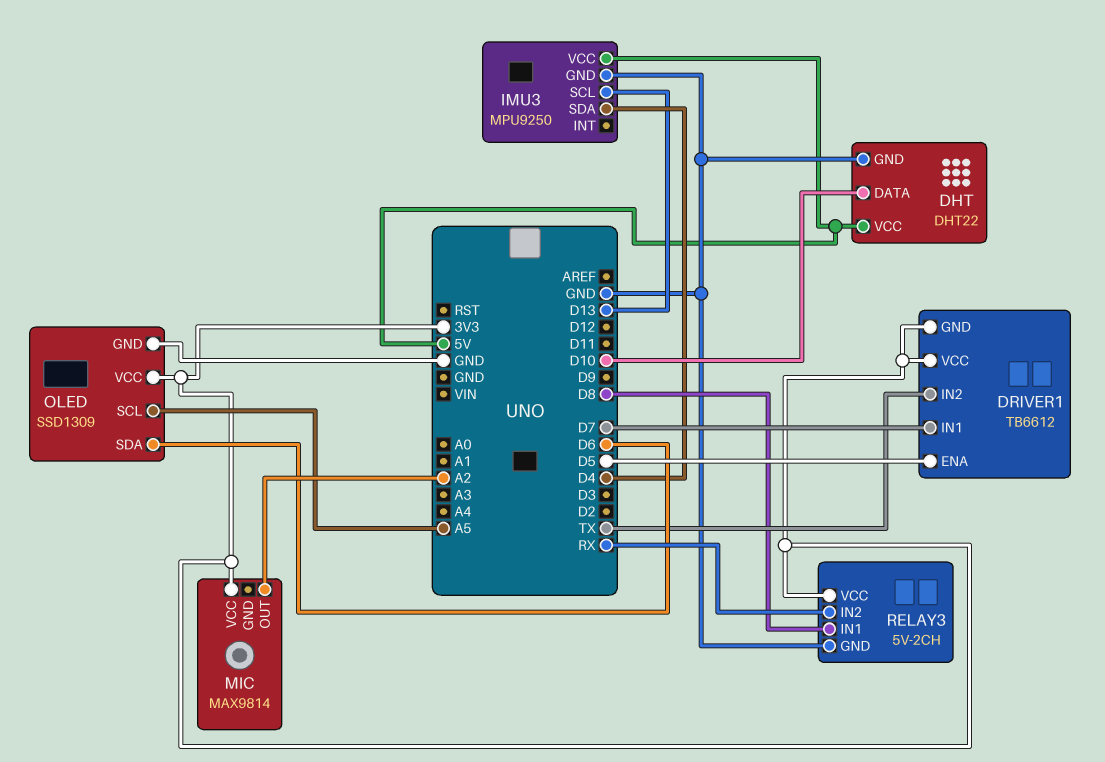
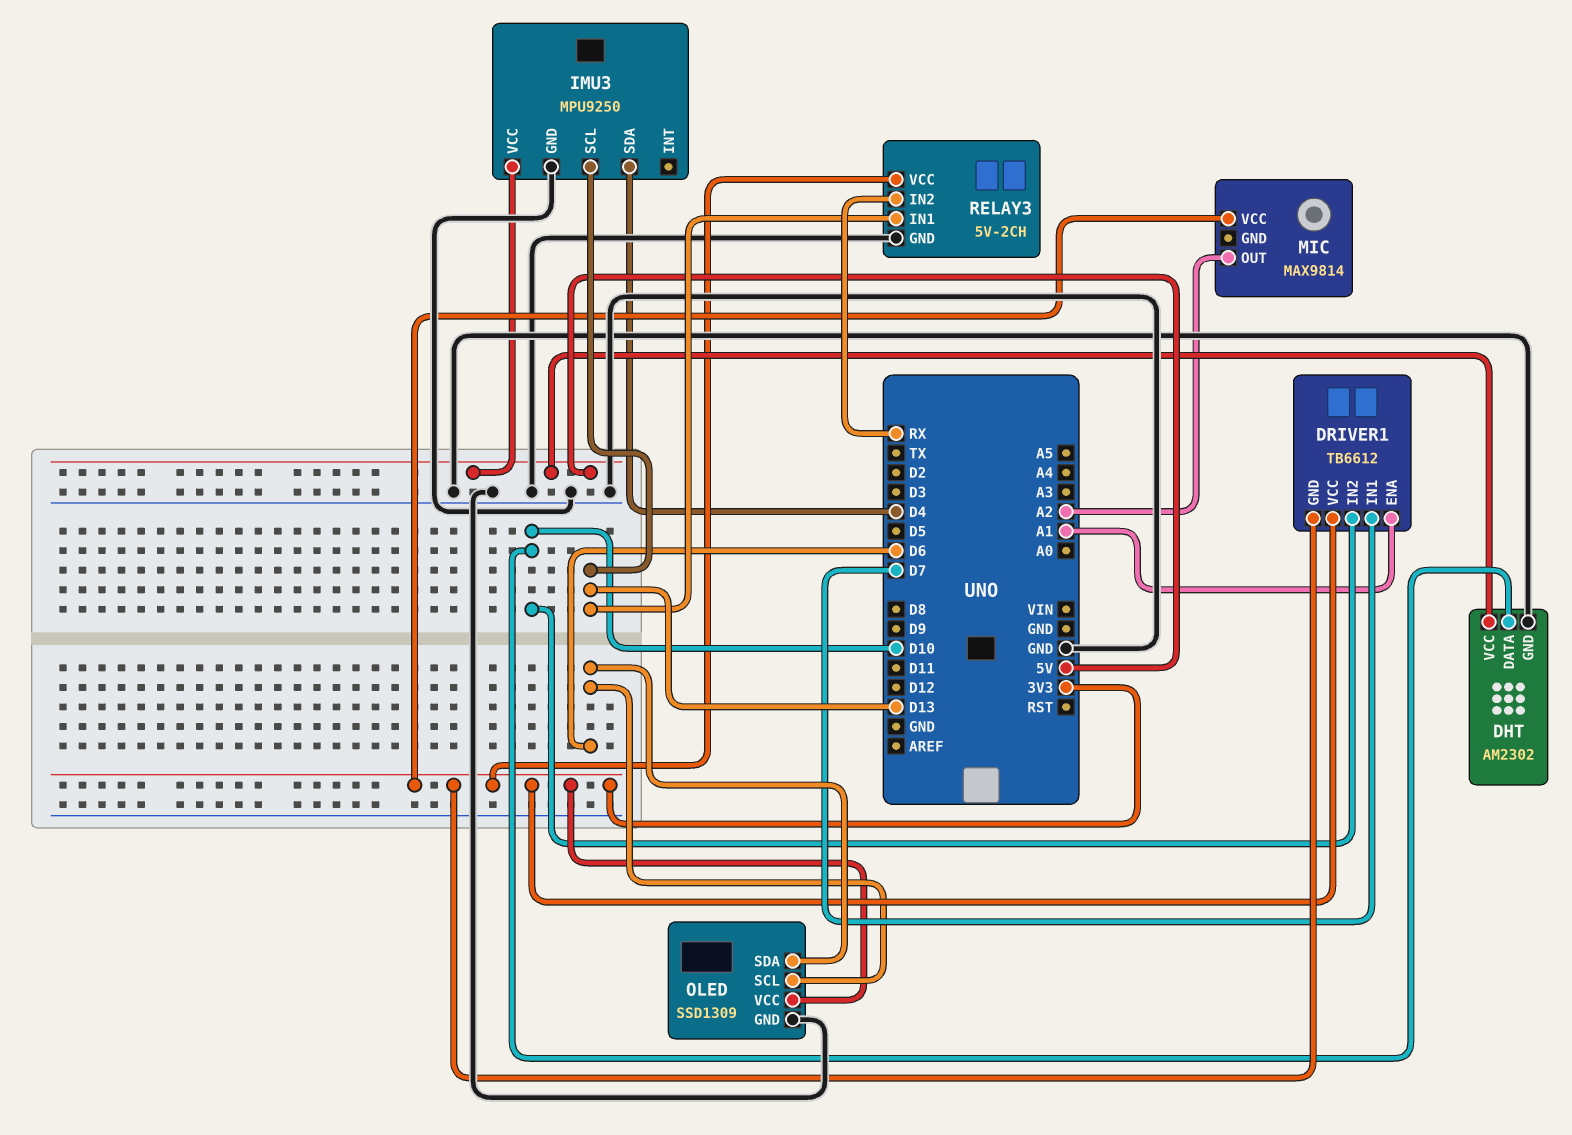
DHT: DHT22 -> AM2302
DRIVER1 pin ENA: D5 -> A1
DRIVER1 pin IN2: TX -> D10
OLED pin SCL: A5 -> D6
RELAY3 pin IN1: D8 -> D13

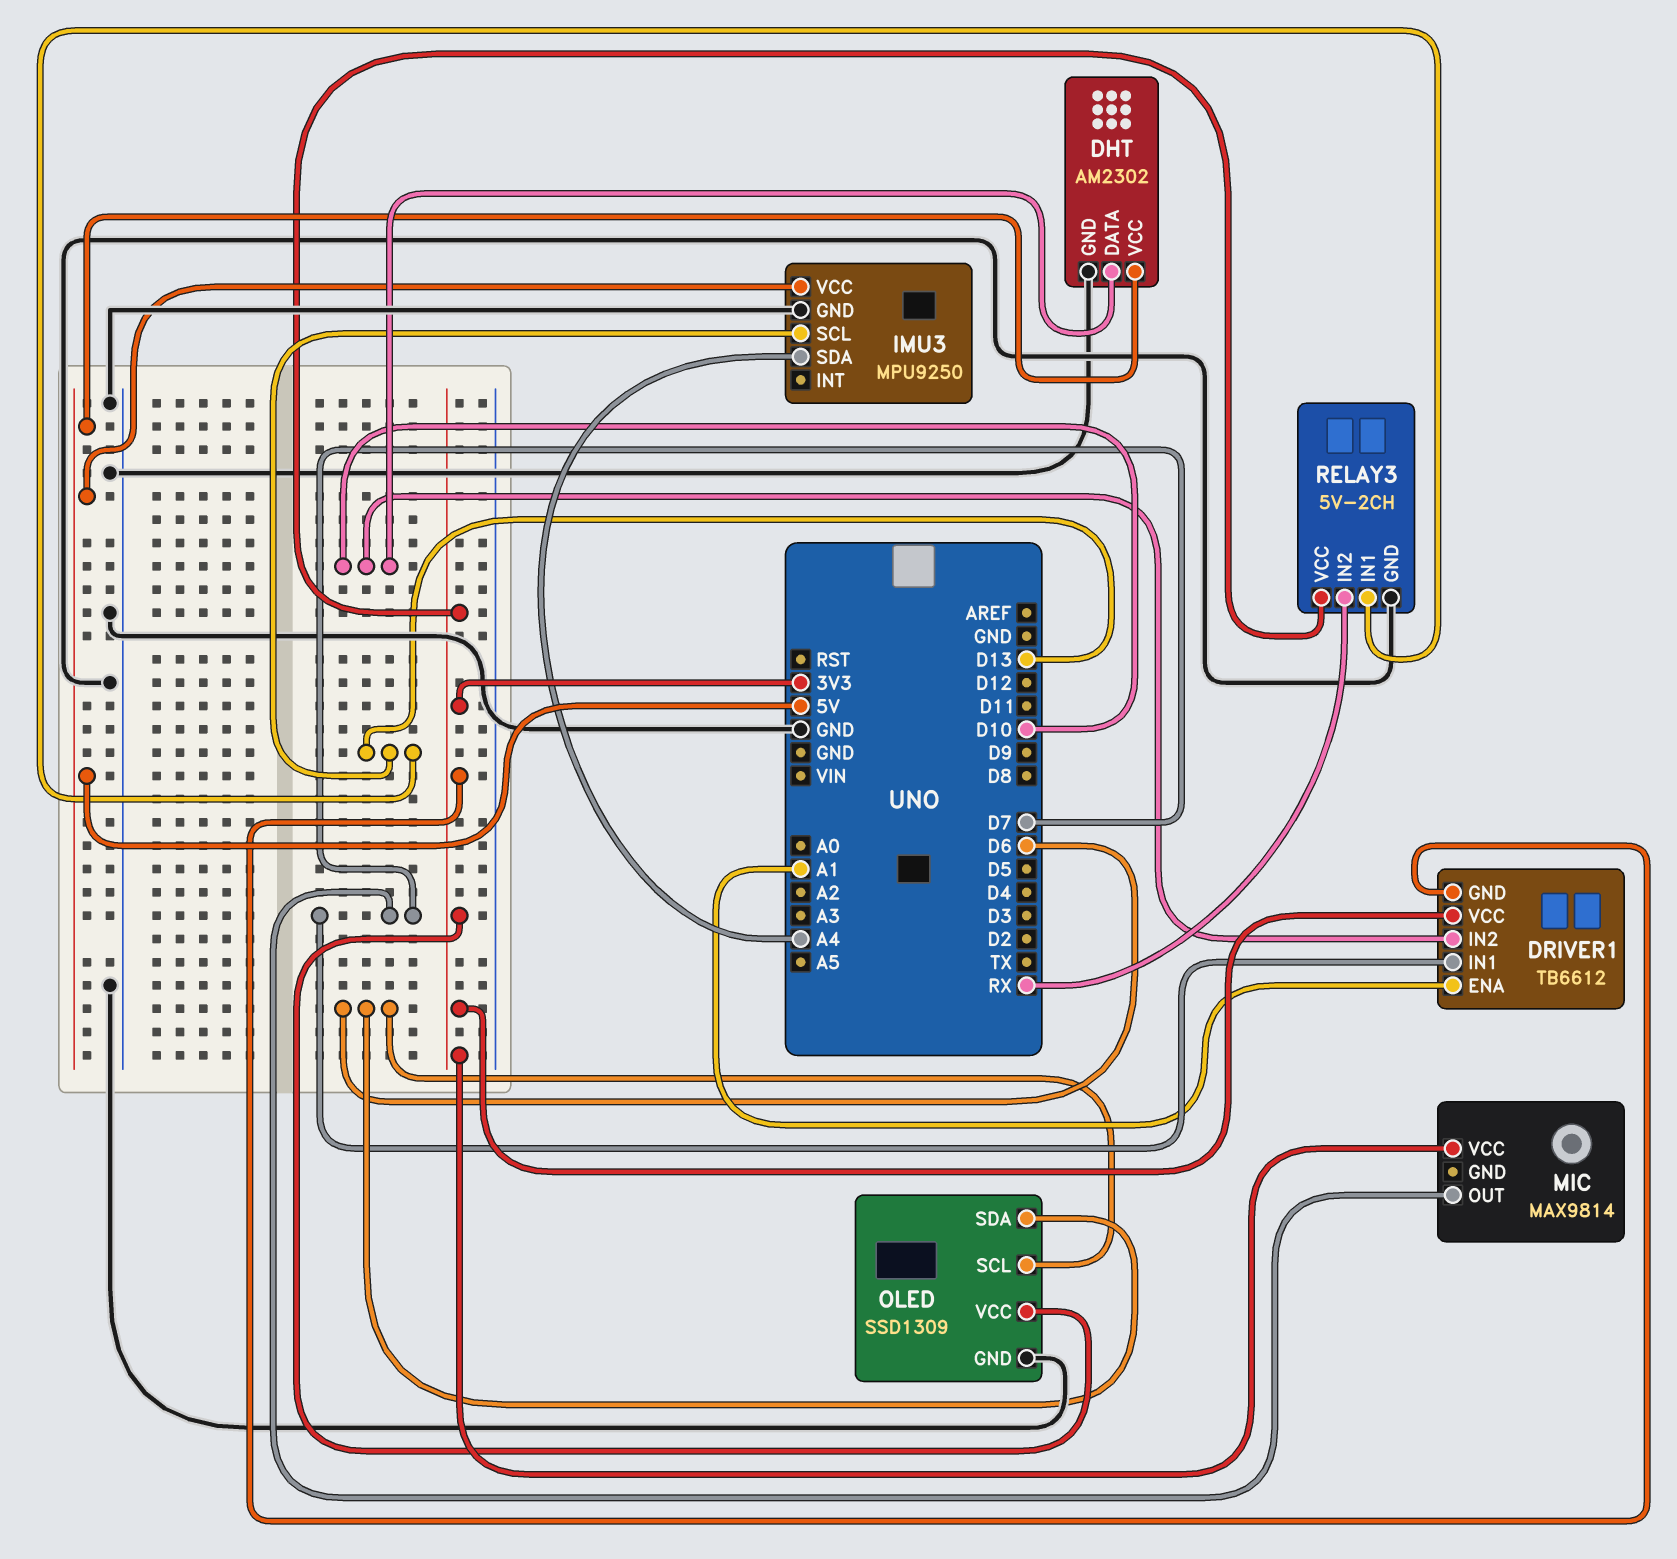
IMU3 pin SDA: D4 -> A4
MIC pin OUT: A2 -> D7

